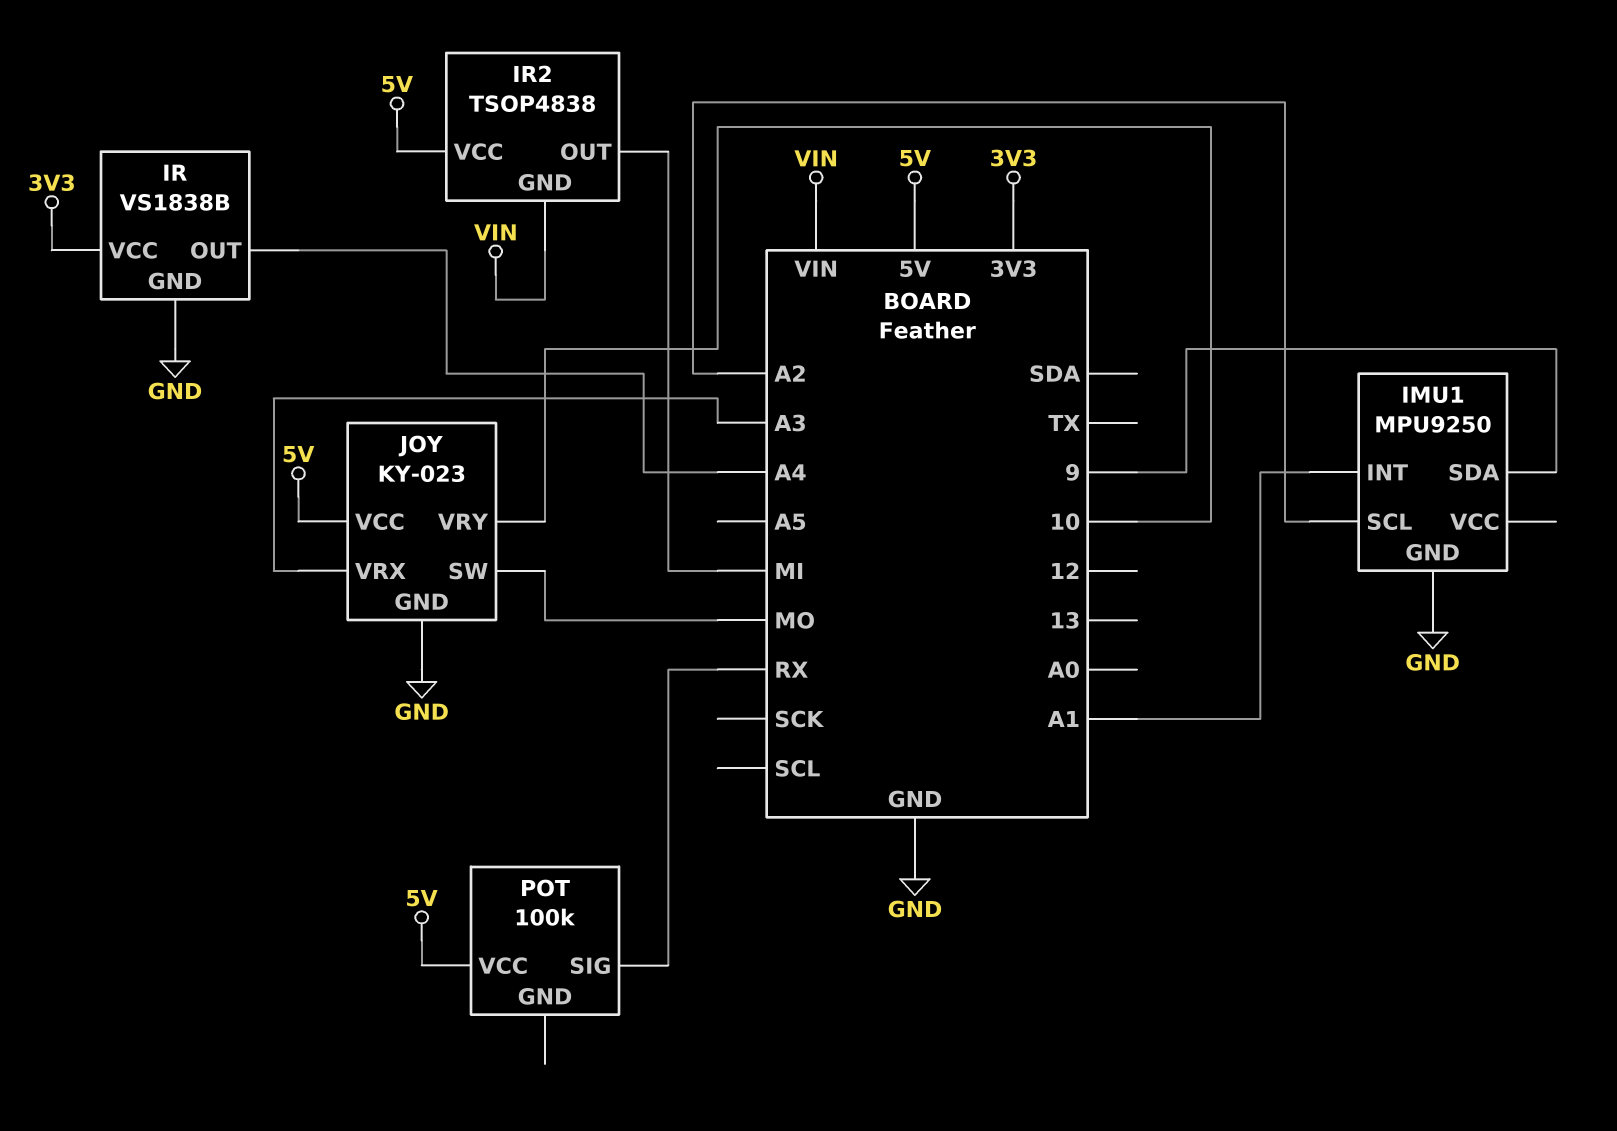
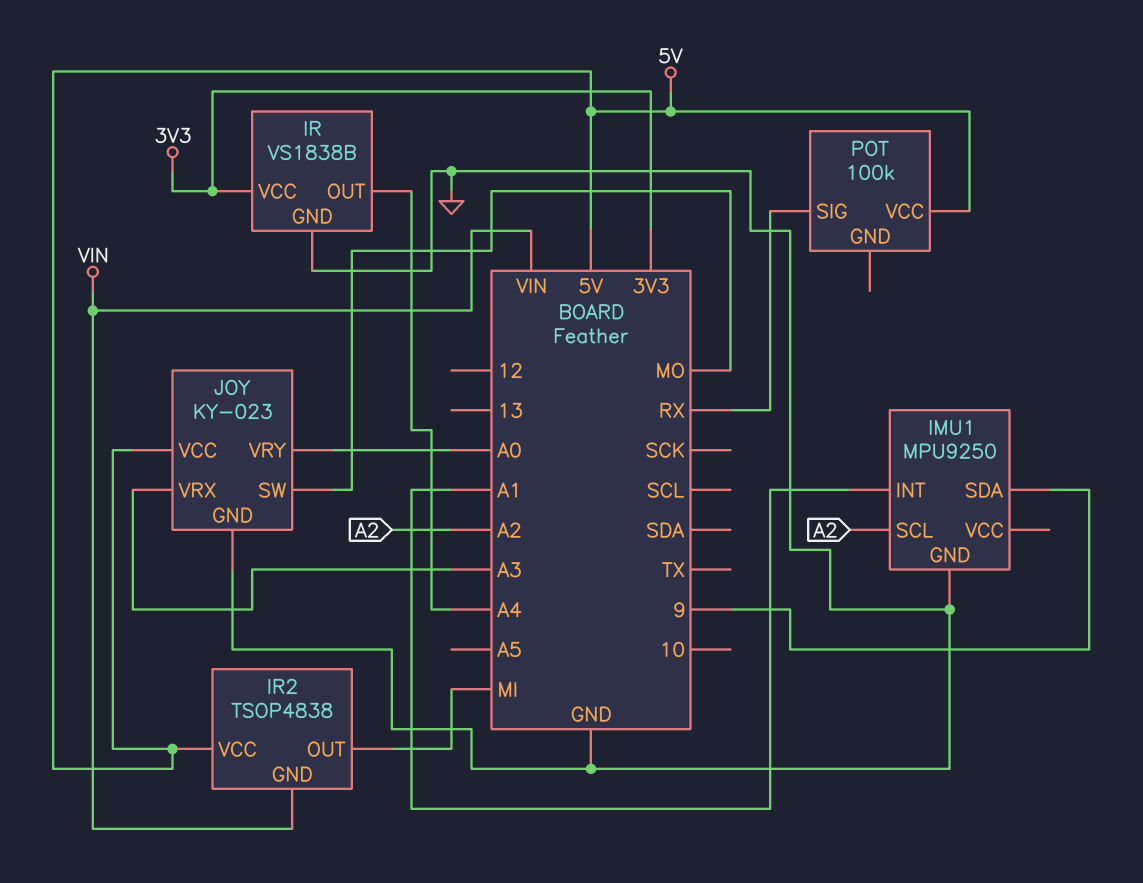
JOY pin VRY: 10 -> A0

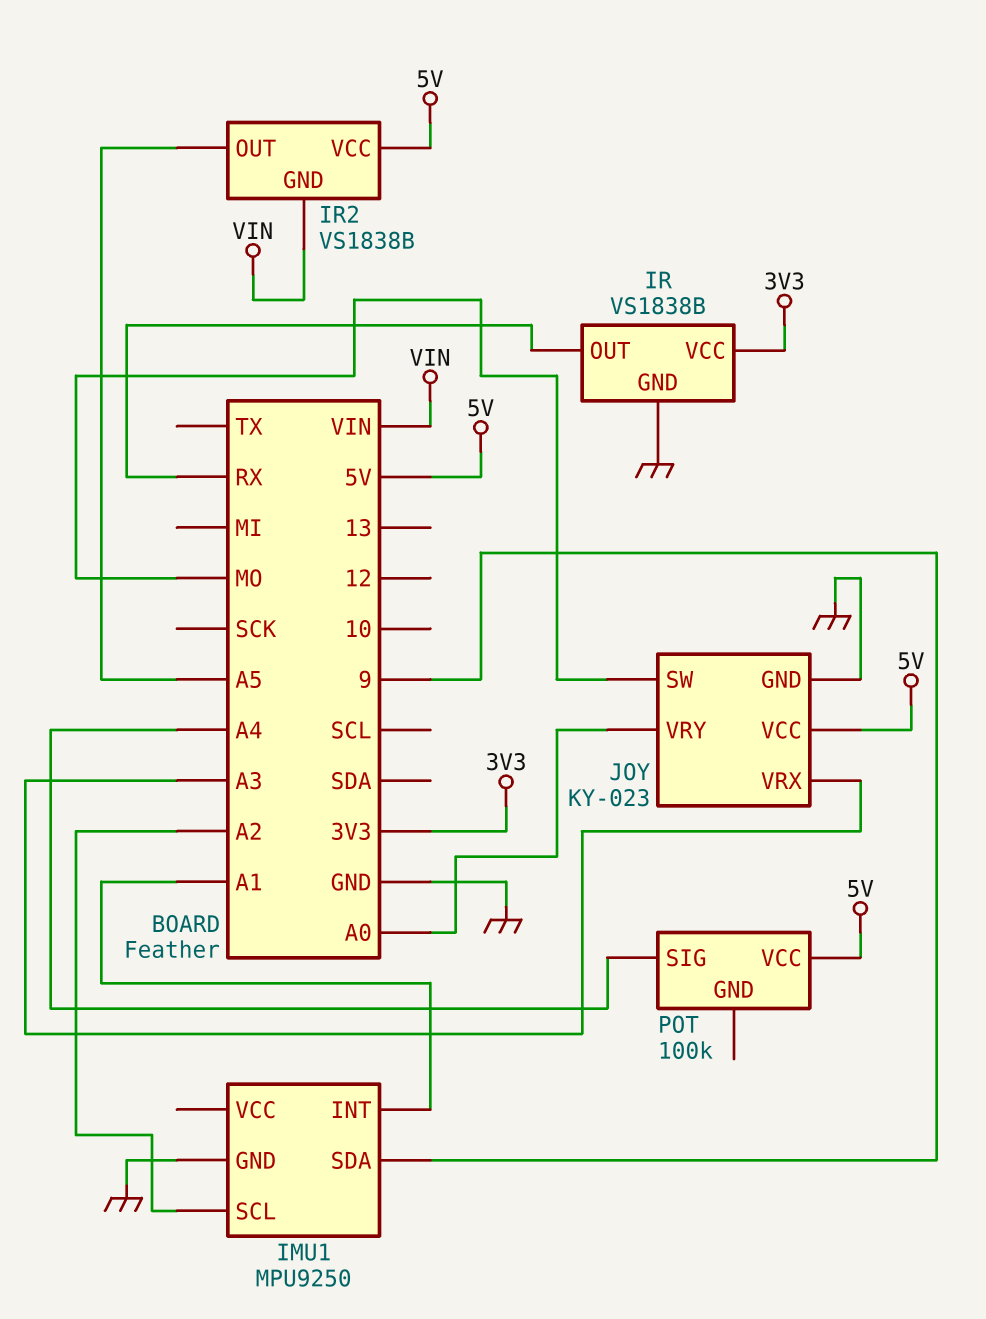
IR pin OUT: A4 -> RX
IR2: TSOP4838 -> VS1838B
IR2 pin OUT: MI -> A5
POT pin SIG: RX -> A4

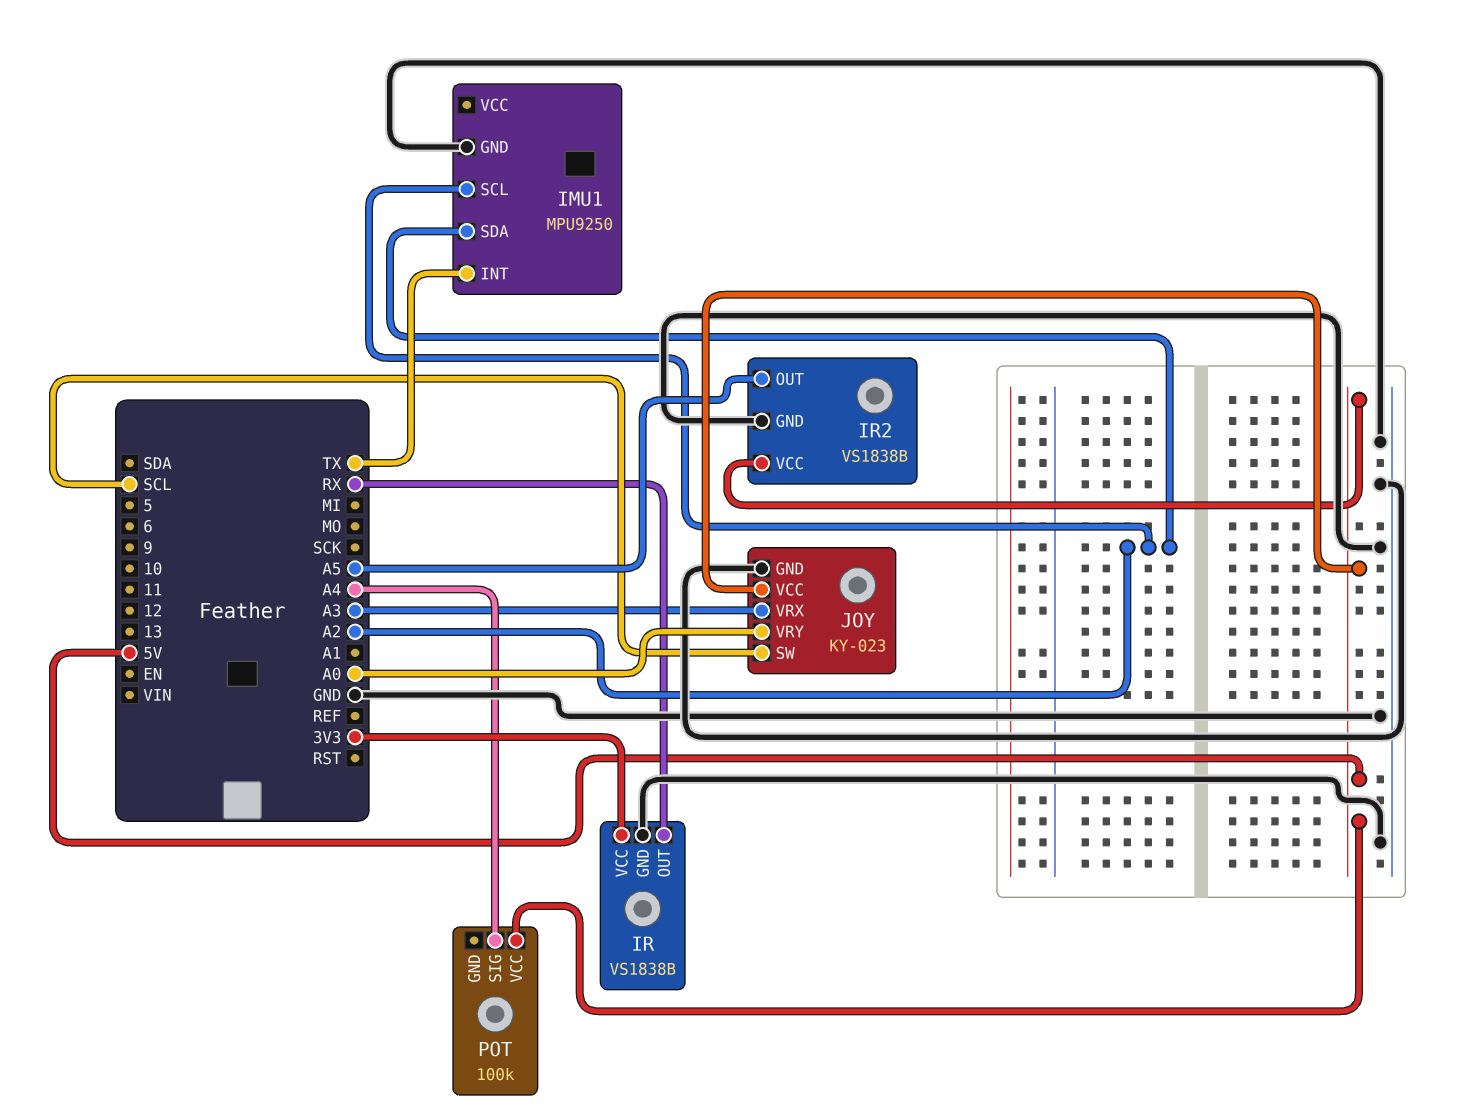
IMU1 pin INT: A1 -> TX
IMU1 pin SDA: 9 -> A2
IR2 pin GND: VIN -> GND
JOY pin SW: MO -> SCL

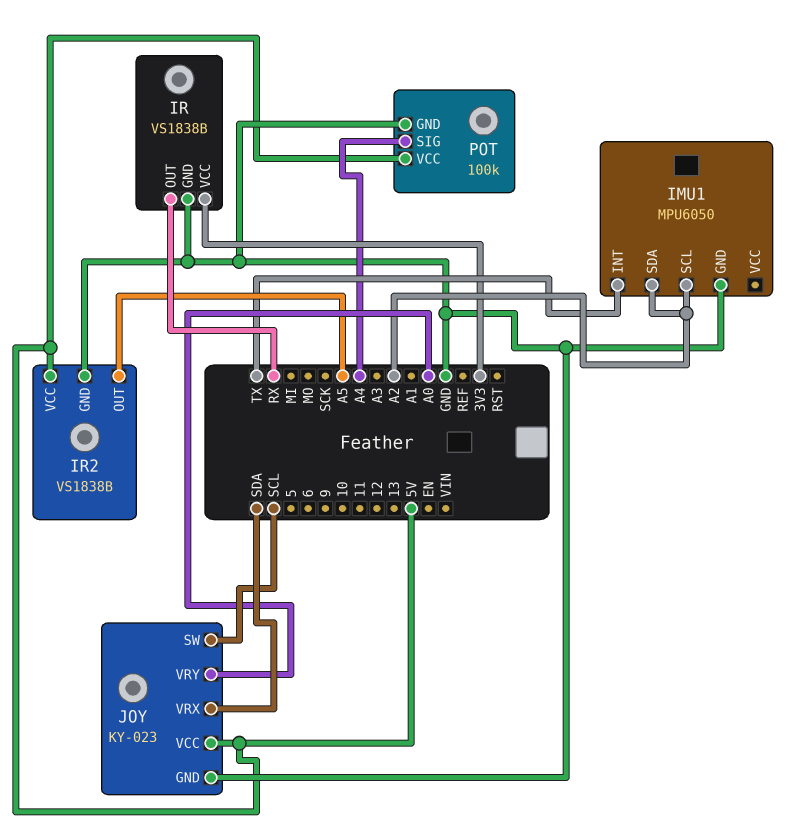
IMU1: MPU9250 -> MPU6050
JOY pin VRX: A3 -> SDA
POT pin GND: none -> GND

